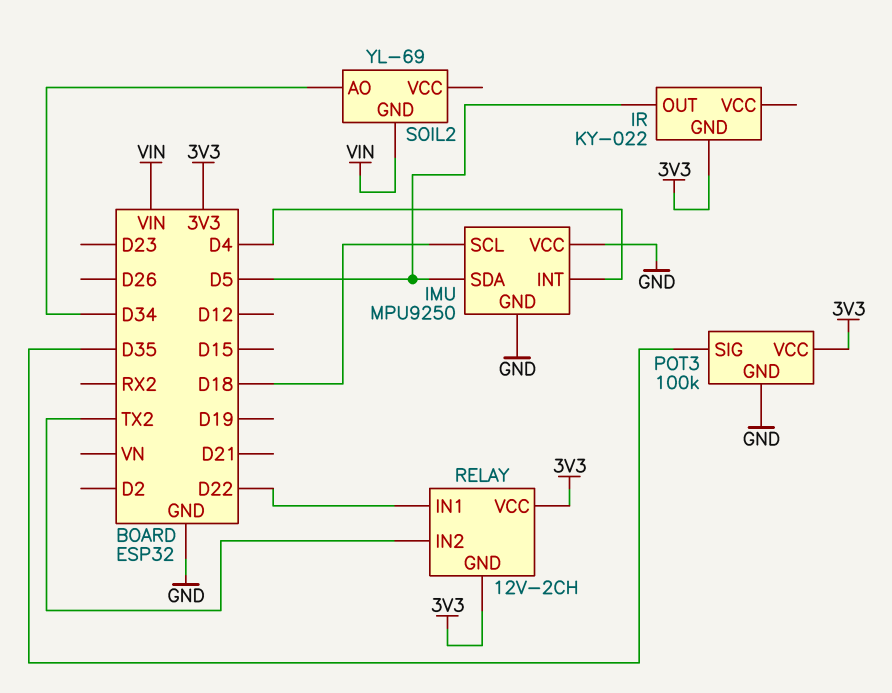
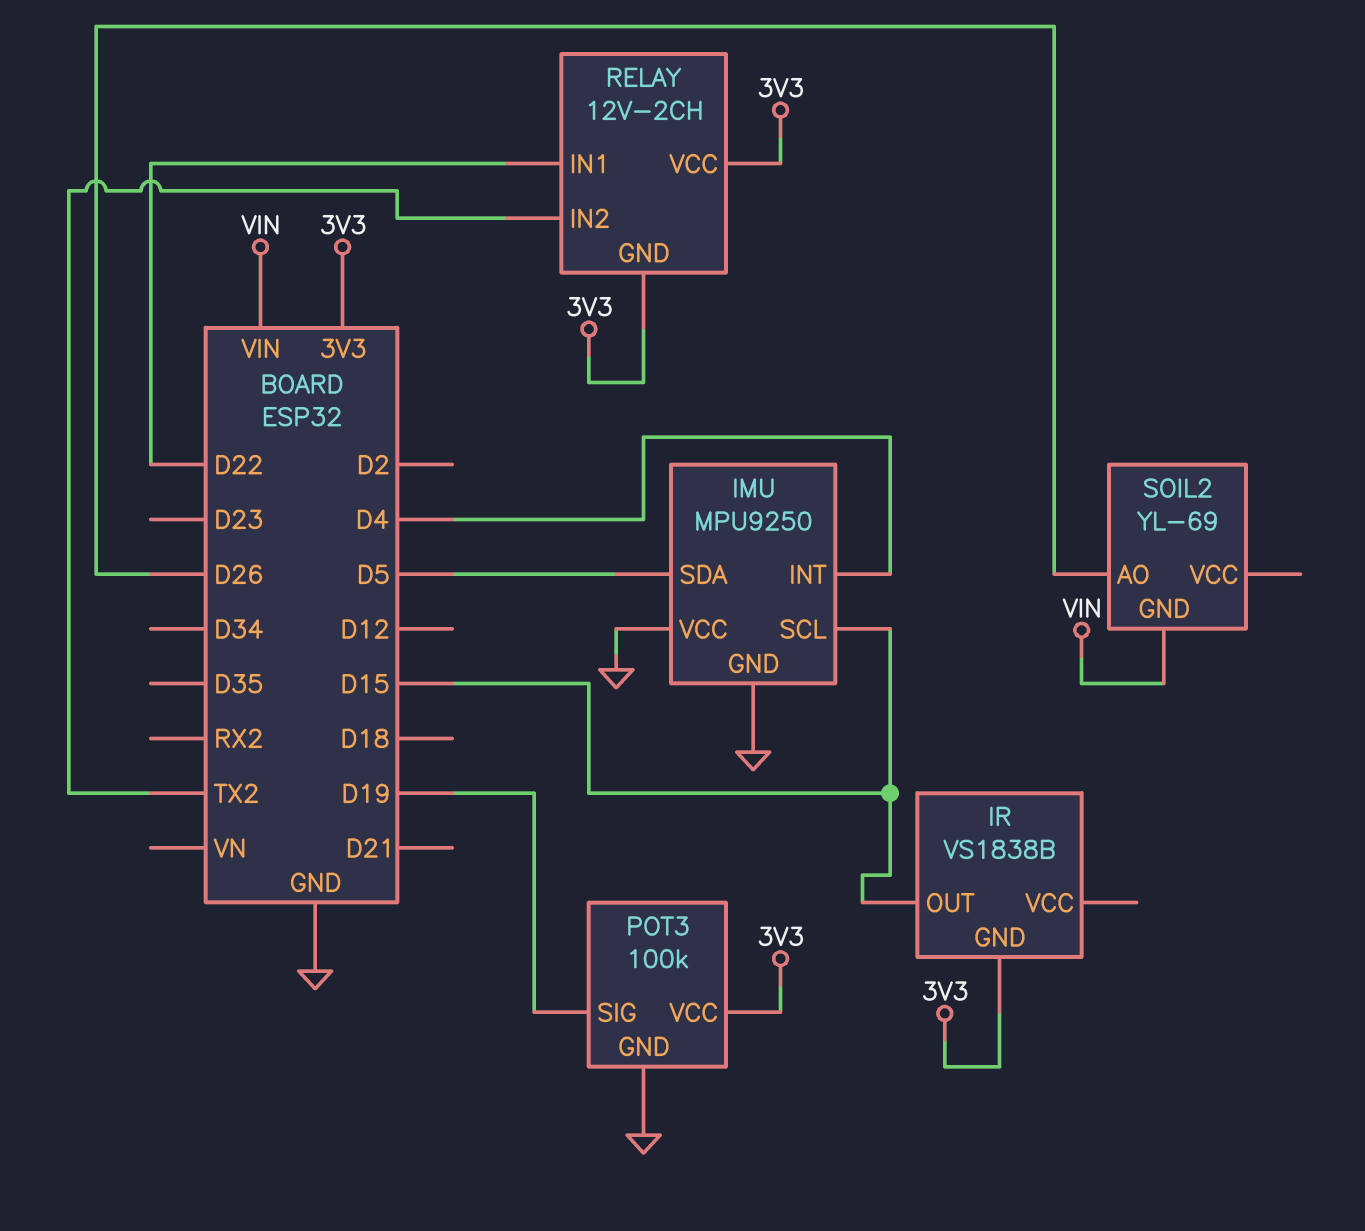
IMU pin SCL: D18 -> D15
IR: KY-022 -> VS1838B
IR pin OUT: D5 -> D15
POT3 pin SIG: D35 -> D19
SOIL2 pin AO: D34 -> D26

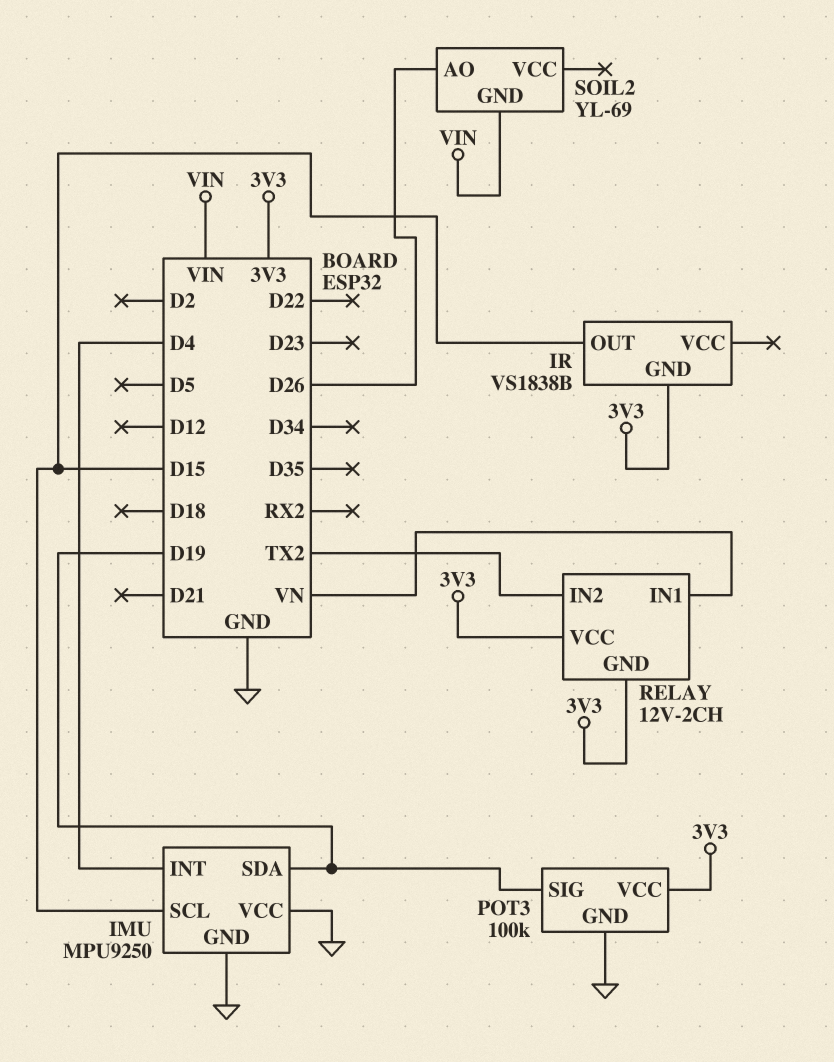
IMU pin SDA: D5 -> D19
RELAY pin IN1: D22 -> VN

